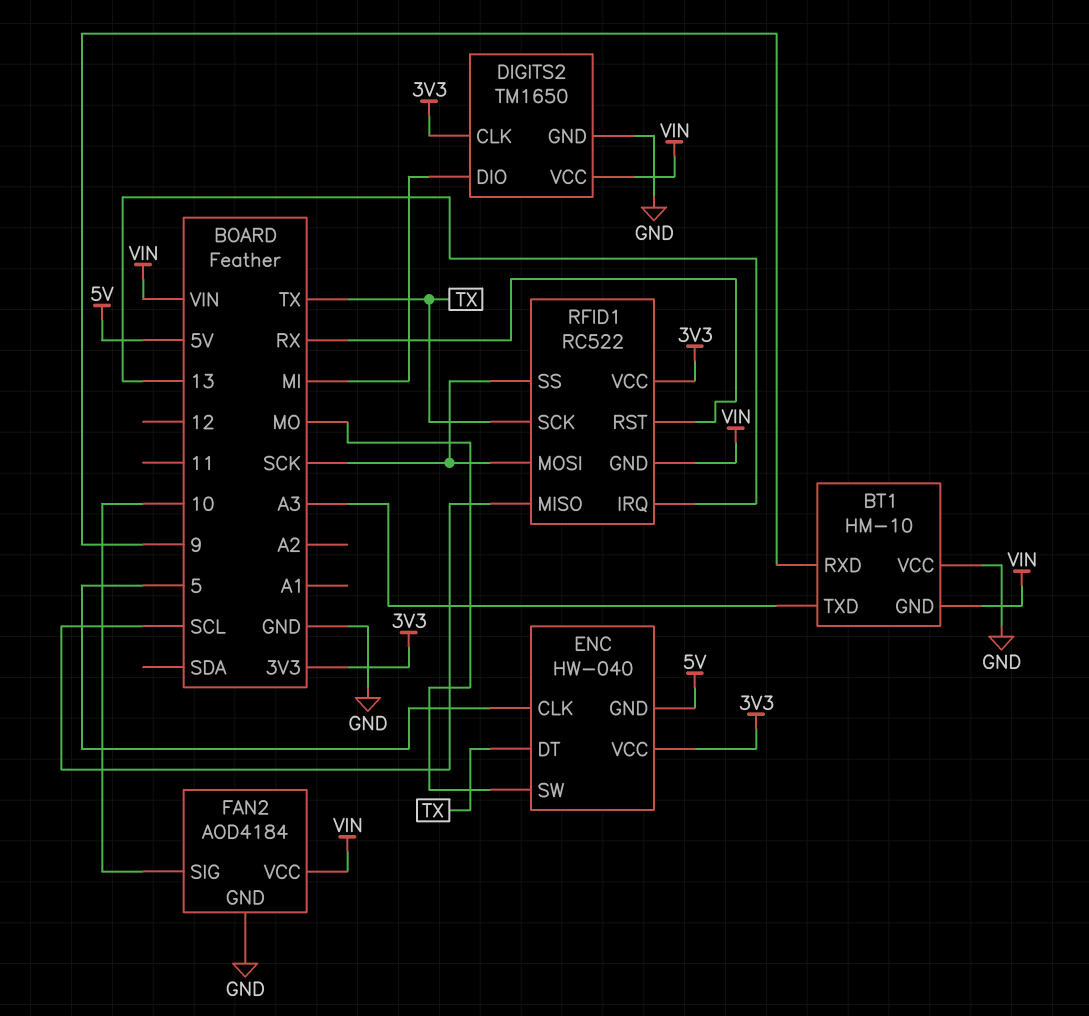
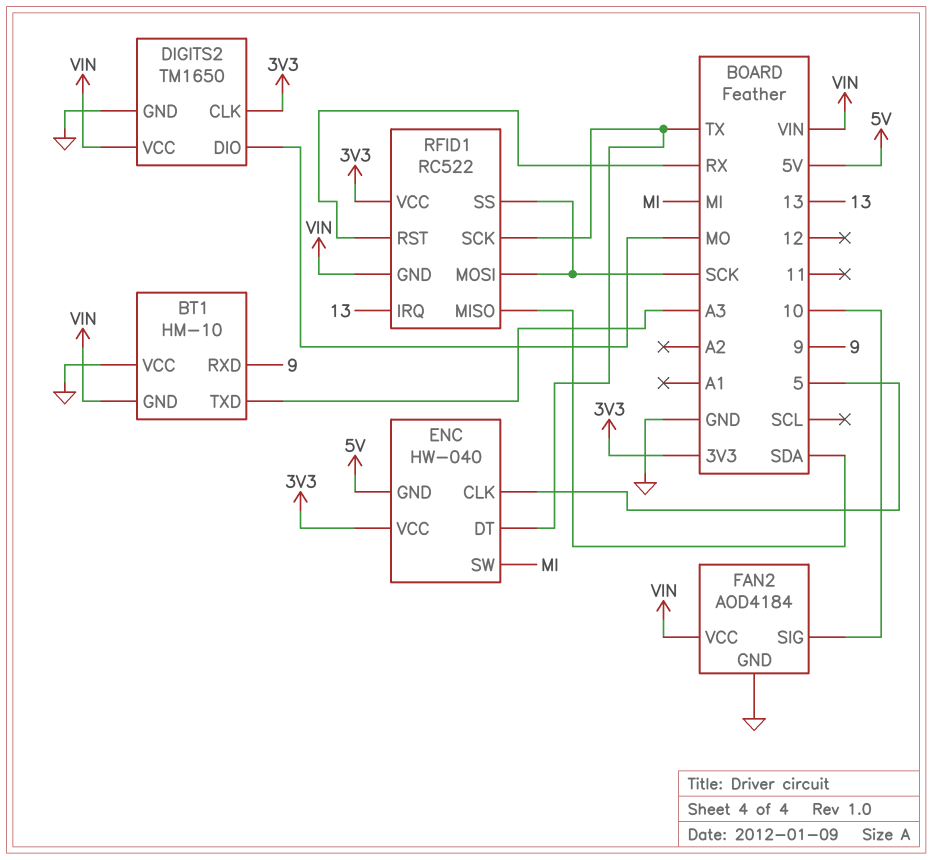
DIGITS2 pin DIO: MI -> MO
ENC pin SW: MO -> MI
RFID1 pin MISO: SCL -> SDA

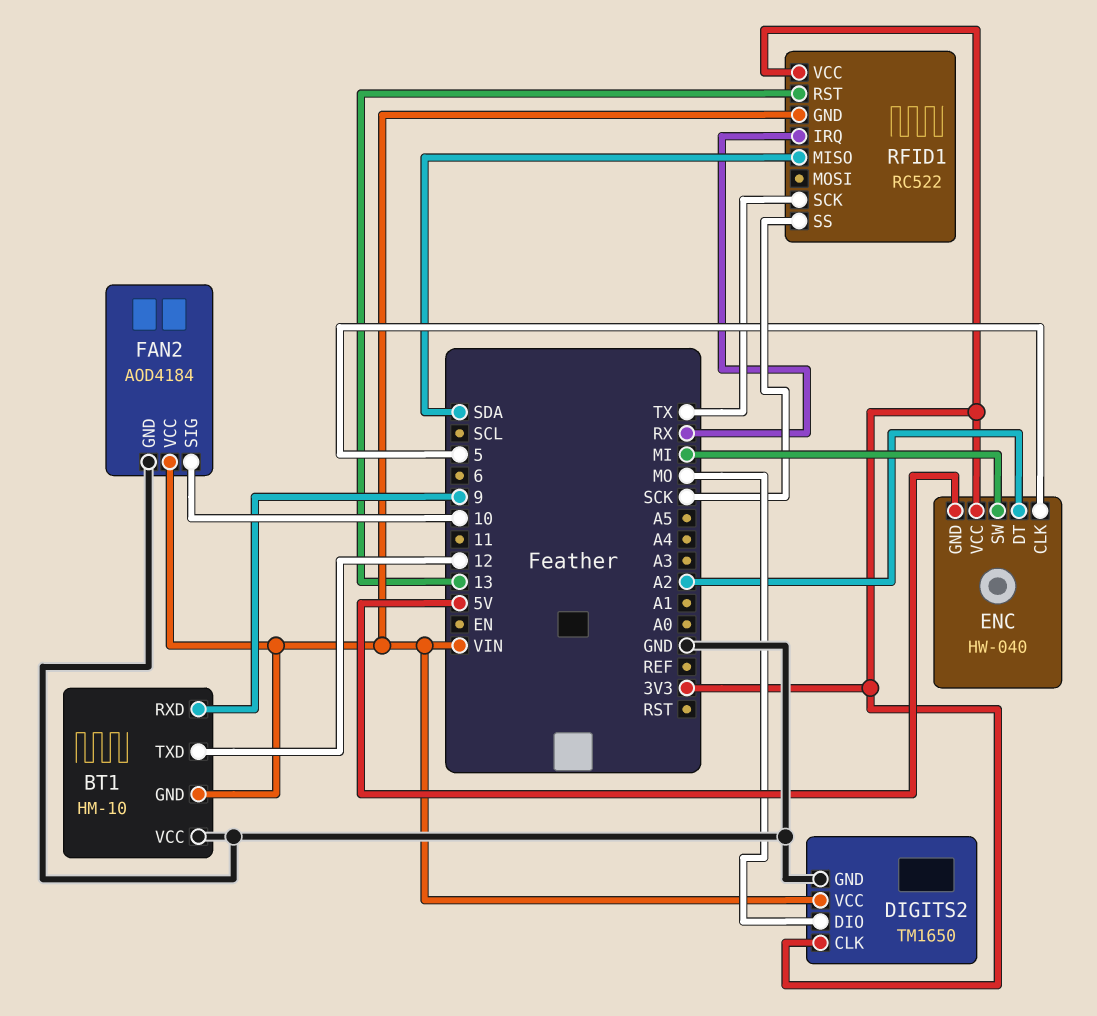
BT1 pin TXD: A3 -> 12
ENC pin DT: TX -> A2
RFID1 pin IRQ: 13 -> RX
RFID1 pin MOSI: SCK -> none
RFID1 pin RST: RX -> 13

